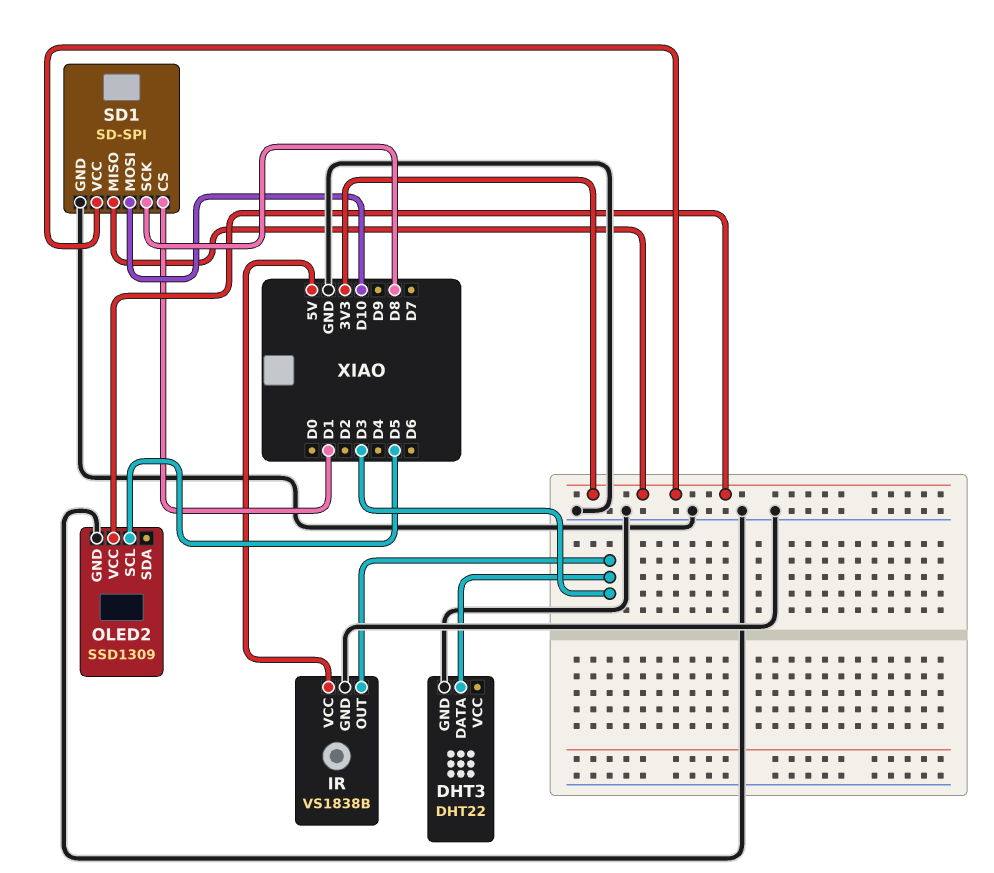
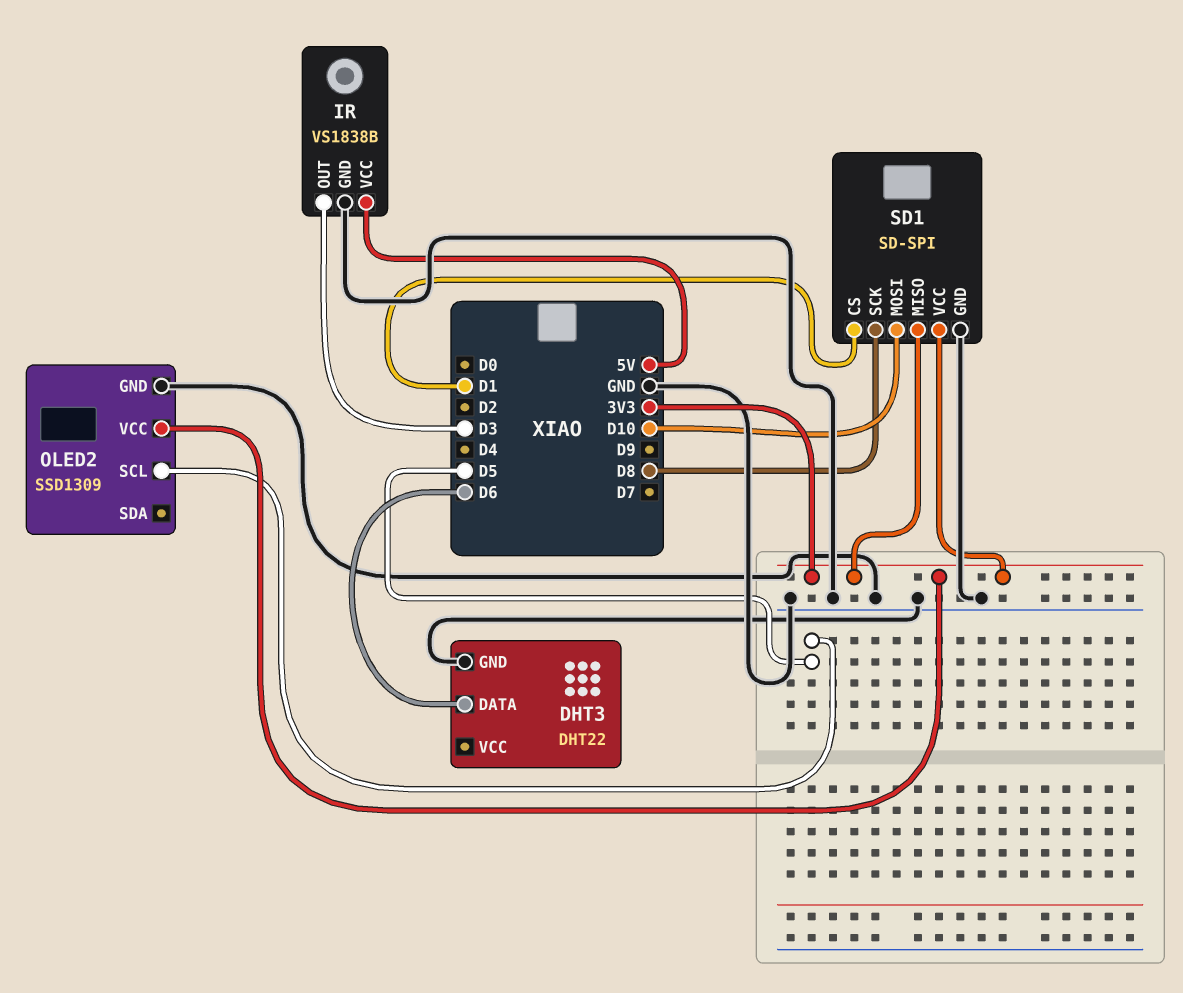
DHT3 pin DATA: D3 -> D6

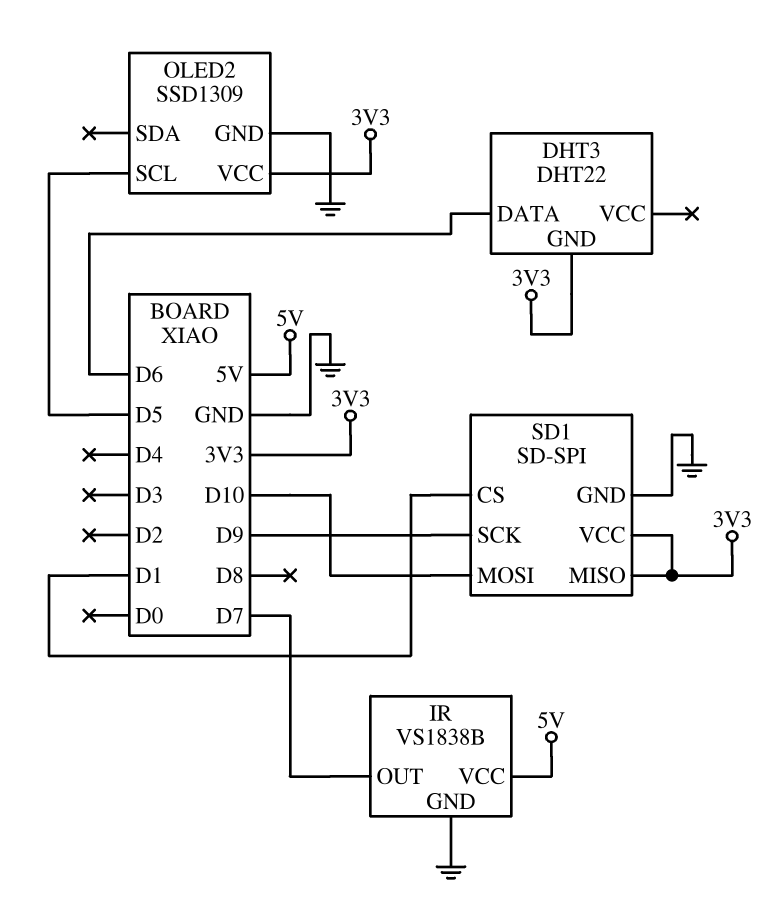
DHT3 pin GND: GND -> 3V3
IR pin OUT: D3 -> D7
SD1 pin SCK: D8 -> D9

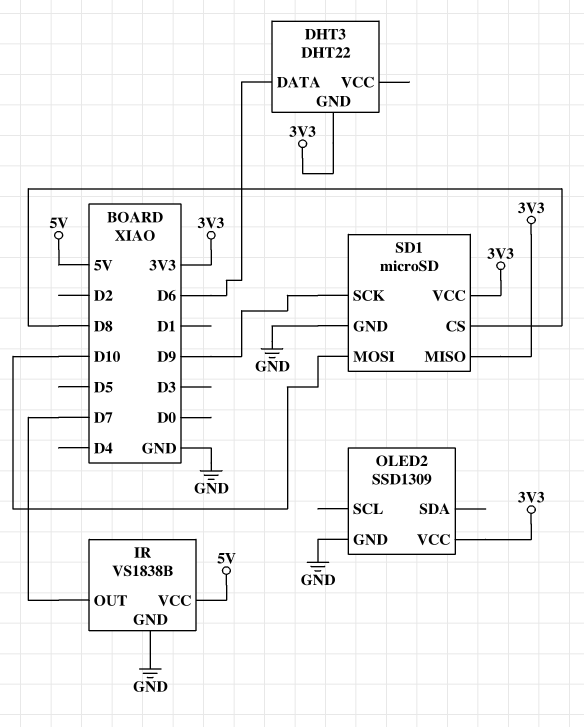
OLED2 pin SCL: D5 -> none
SD1: SD-SPI -> microSD
SD1 pin CS: D1 -> D8

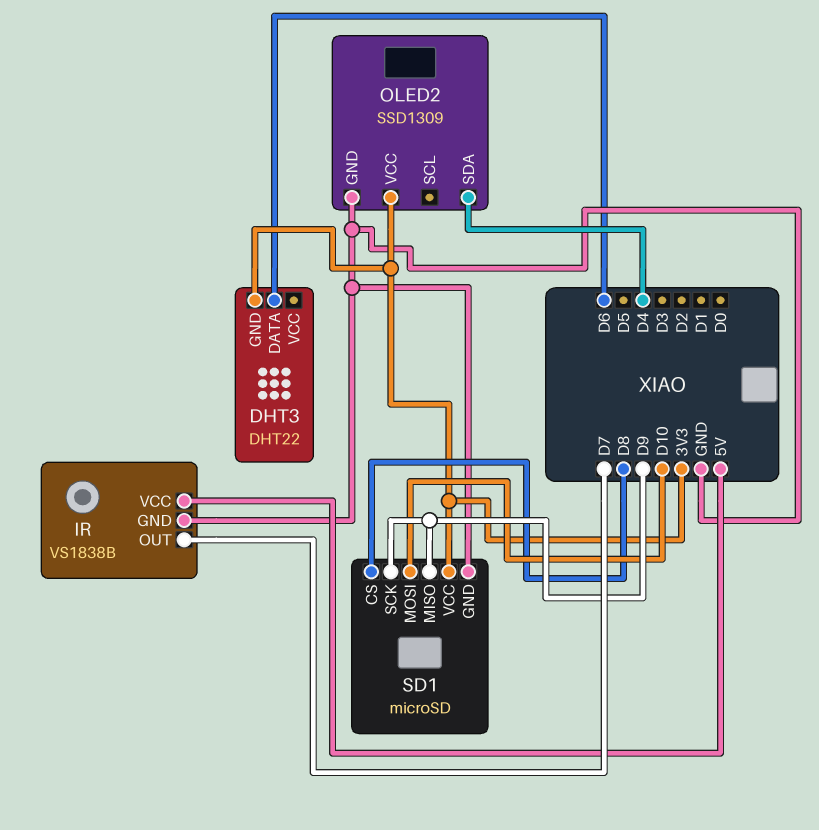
OLED2 pin SDA: none -> D4
SD1 pin MISO: 3V3 -> D9

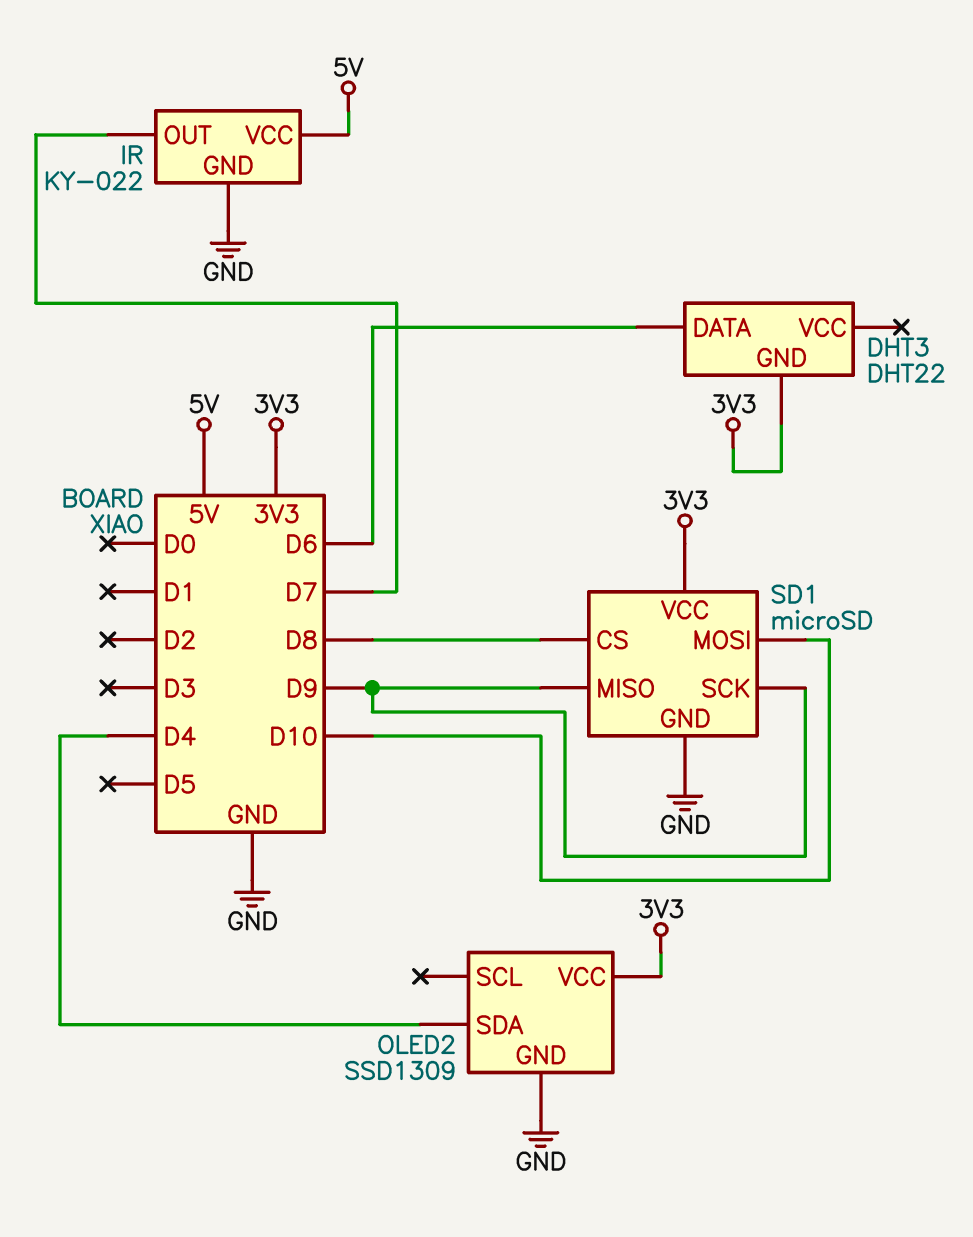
IR: VS1838B -> KY-022

